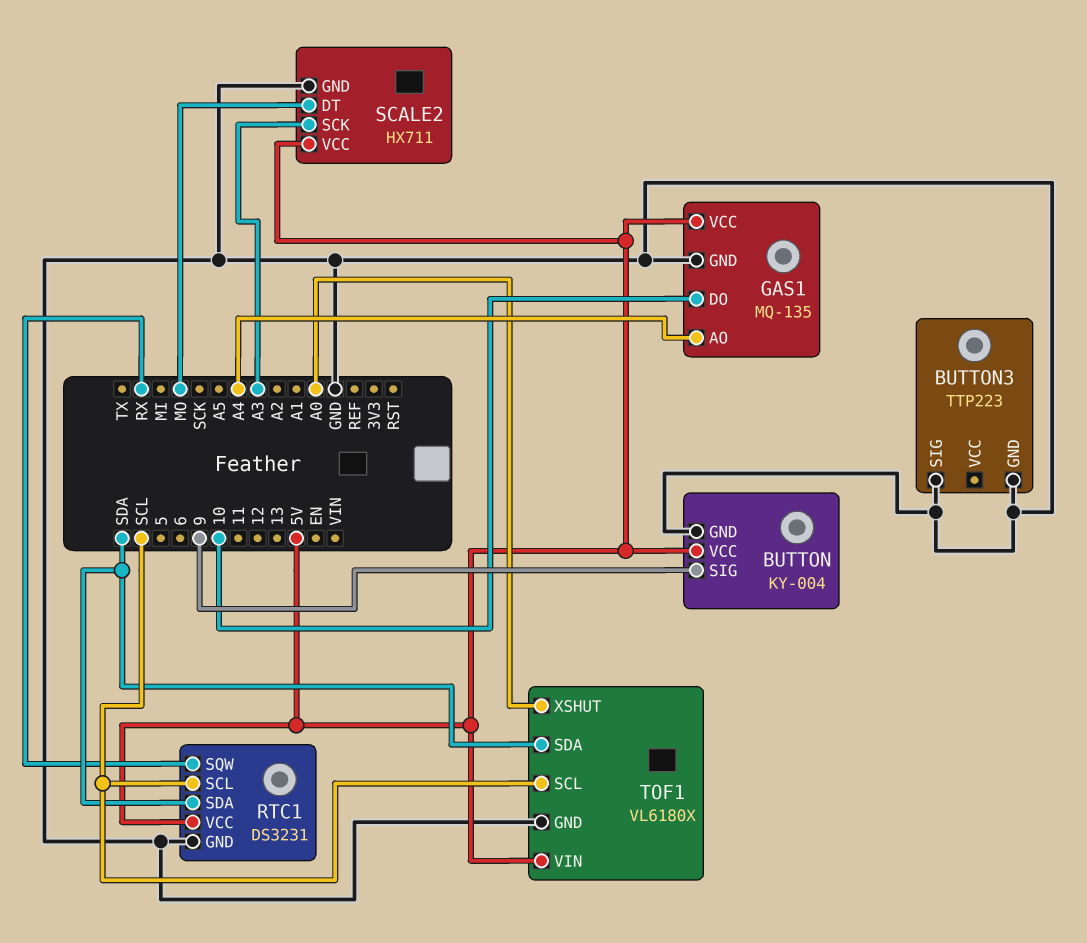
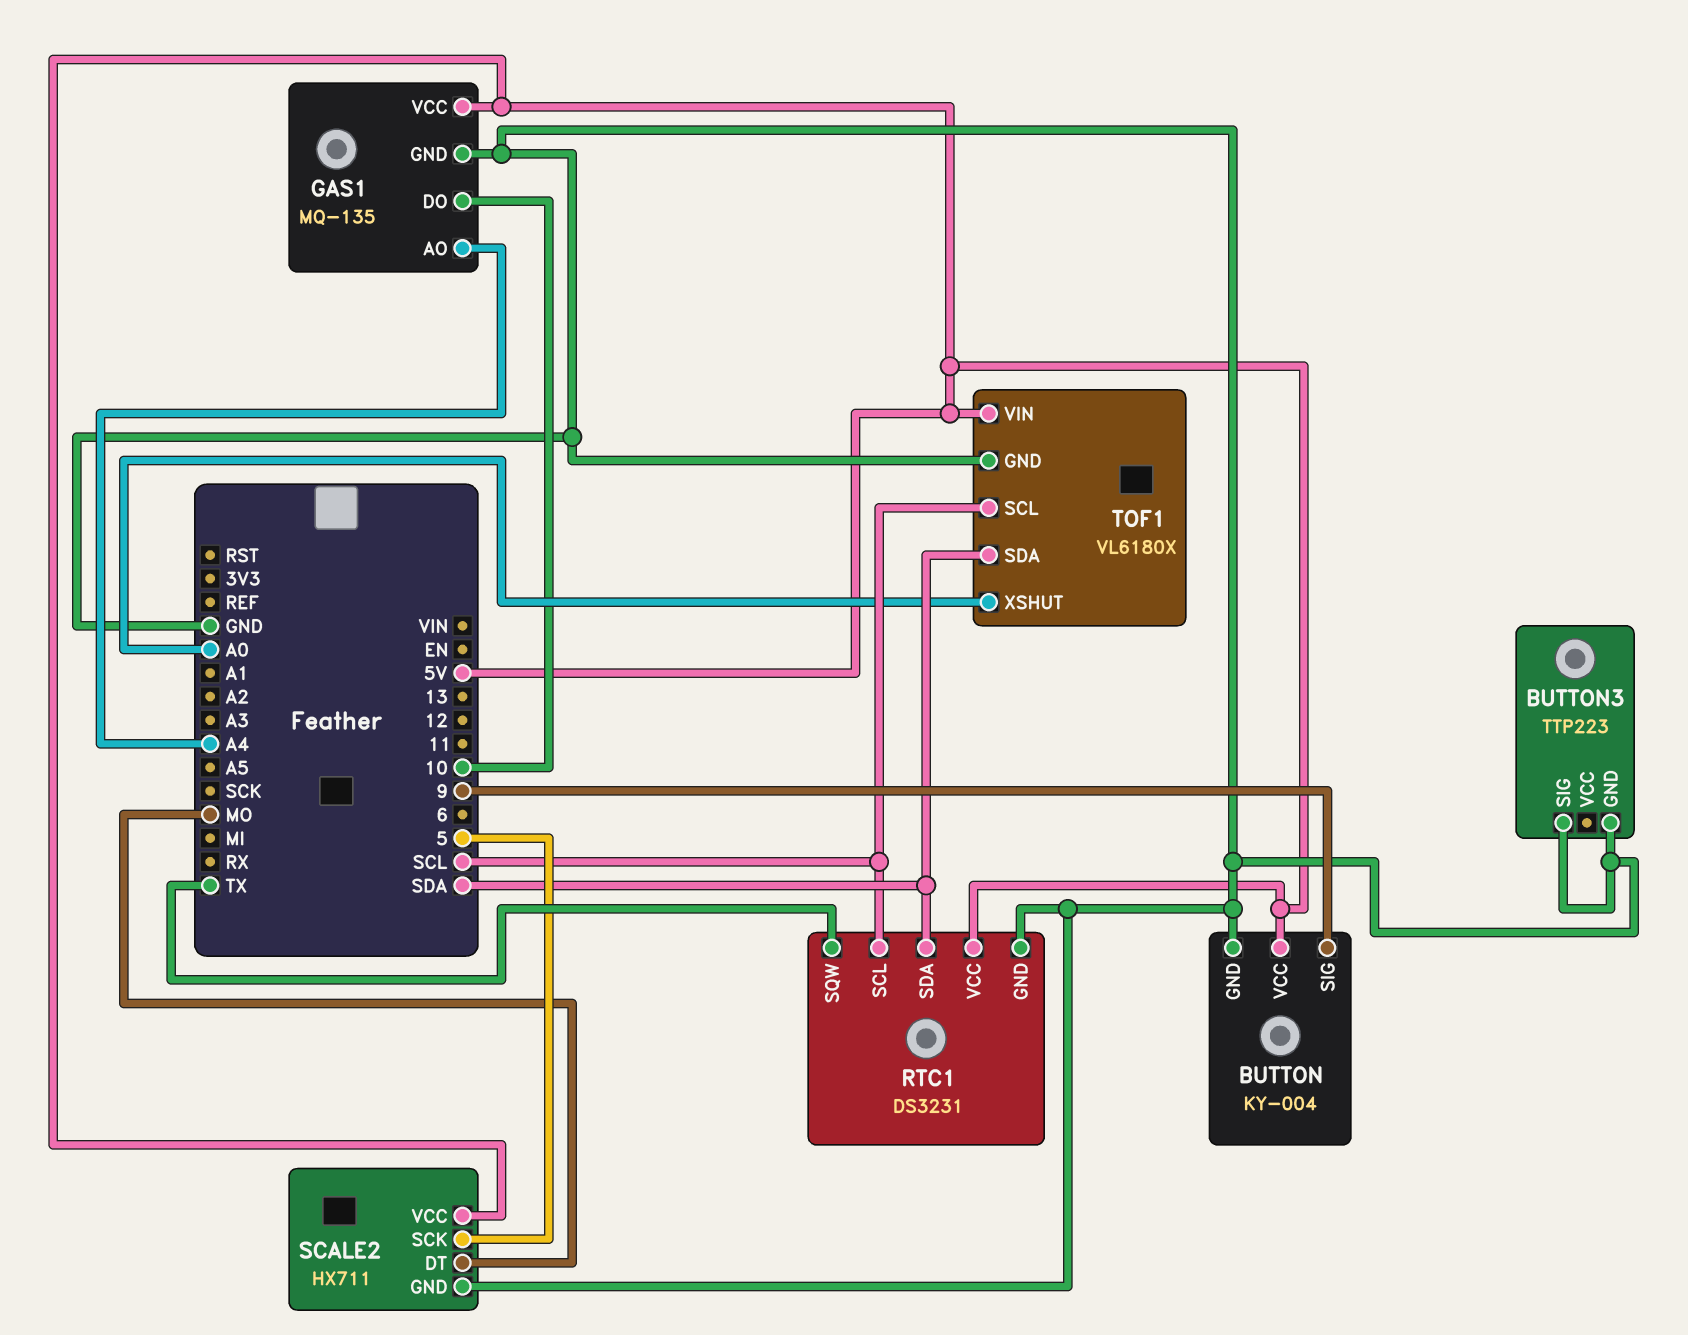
RTC1 pin SQW: RX -> TX
SCALE2 pin SCK: A3 -> 5

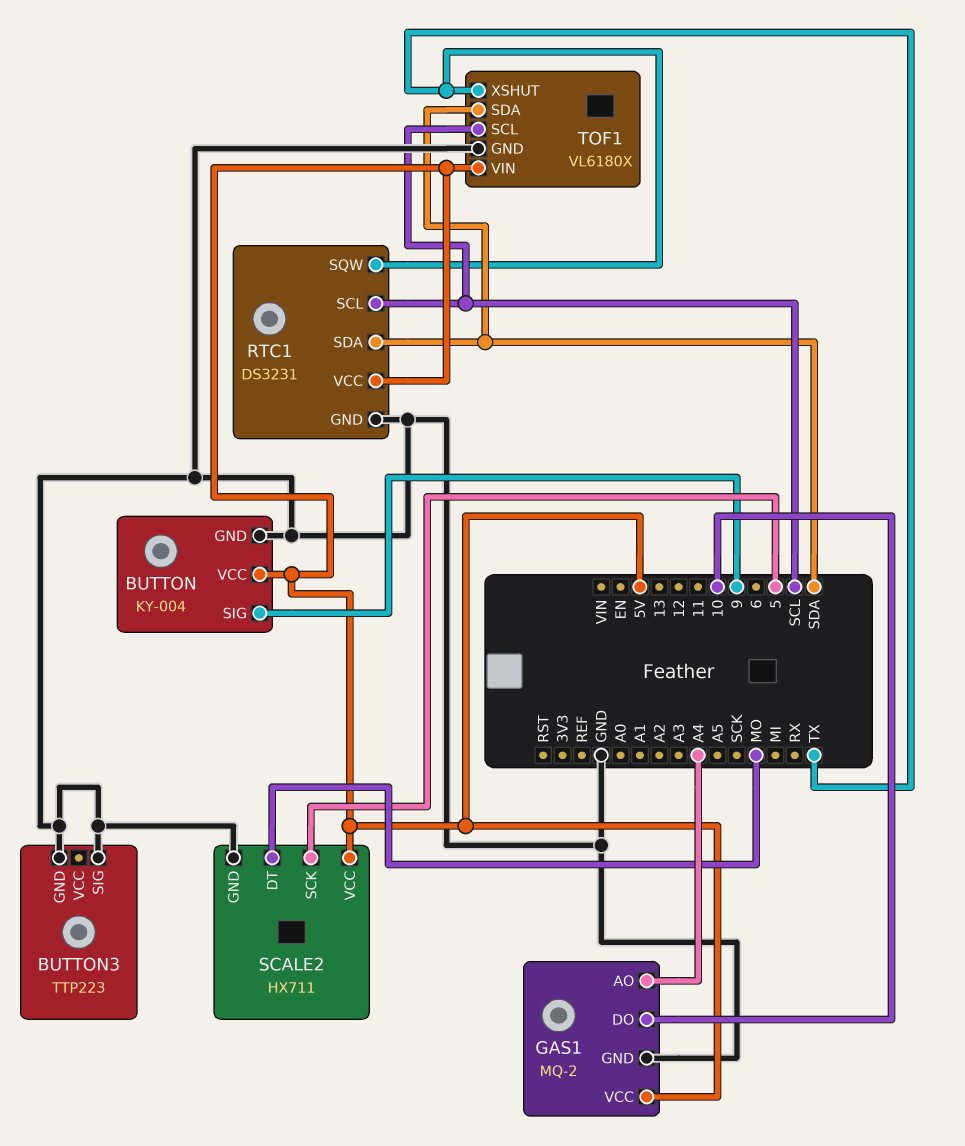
GAS1: MQ-135 -> MQ-2
TOF1 pin XSHUT: A0 -> TX

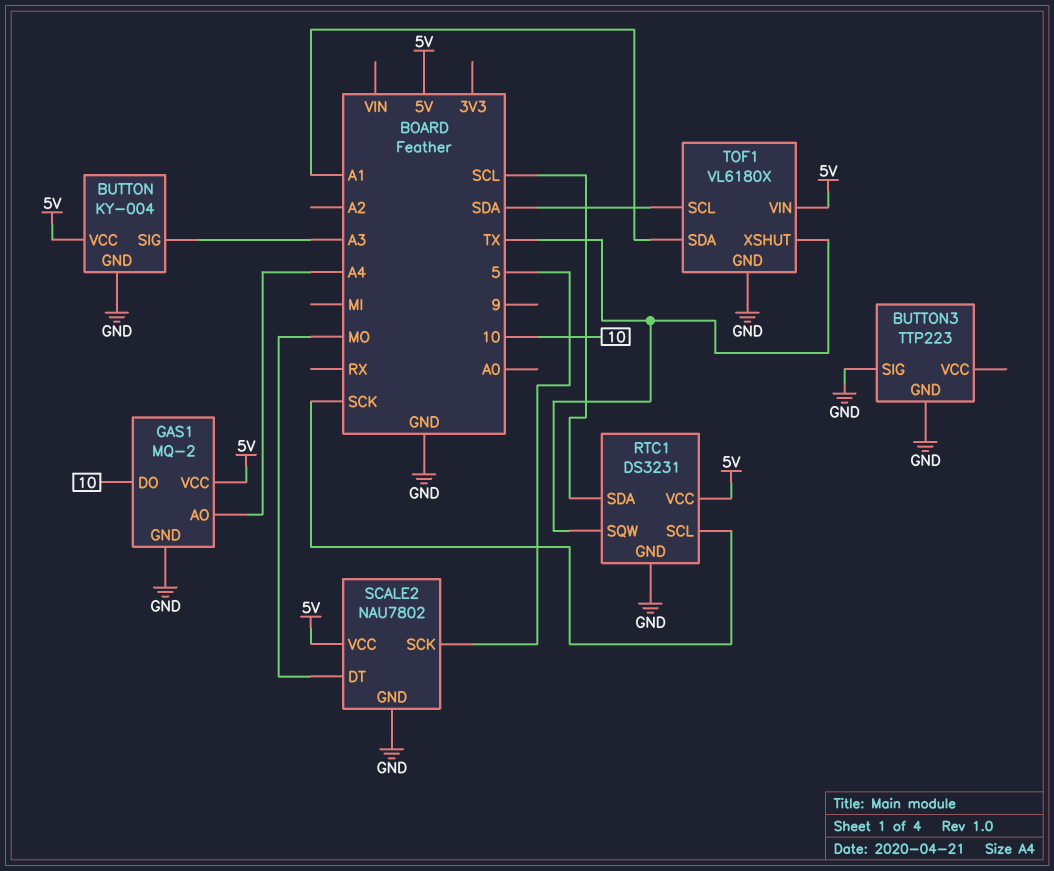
BUTTON pin SIG: 9 -> A3
RTC1 pin SCL: SCL -> SCK
RTC1 pin SDA: SDA -> SCL
SCALE2: HX711 -> NAU7802
TOF1 pin SCL: SCL -> SDA
TOF1 pin SDA: SDA -> A1

